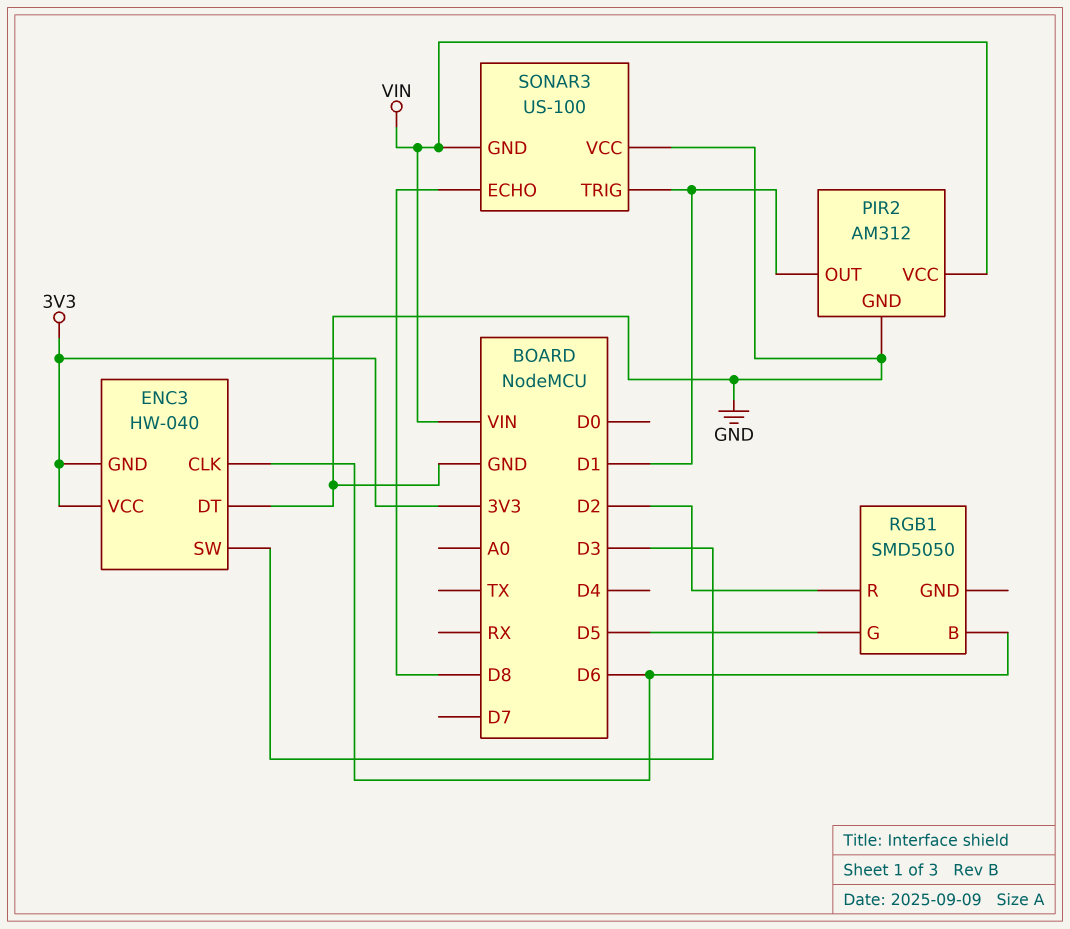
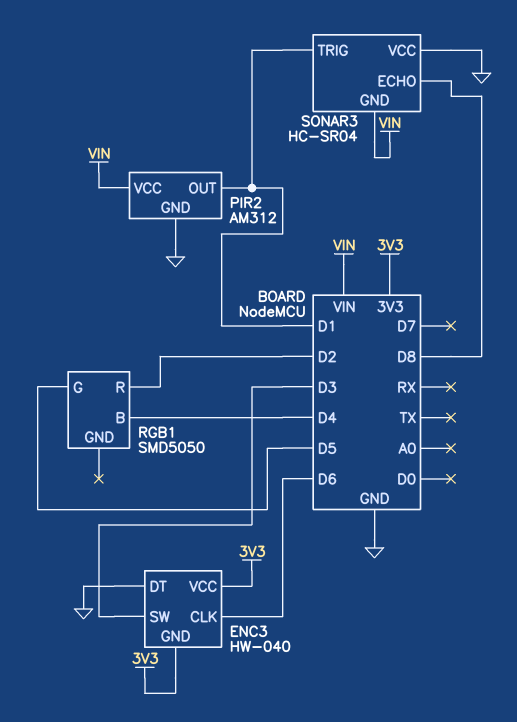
RGB1 pin B: D6 -> D4
SONAR3: US-100 -> HC-SR04

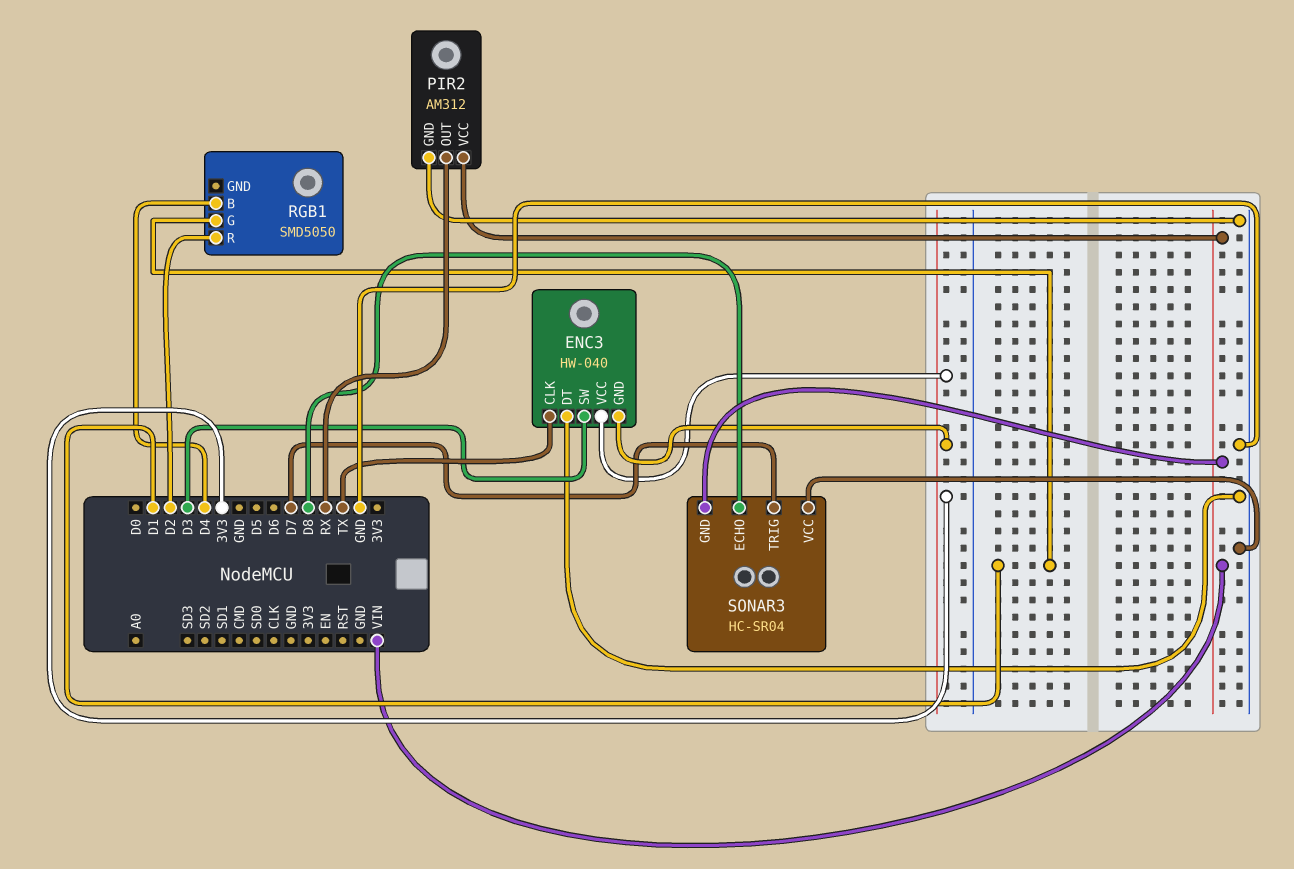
ENC3 pin CLK: D6 -> TX
PIR2 pin OUT: D1 -> RX
RGB1 pin G: D5 -> D1
SONAR3 pin TRIG: D1 -> D7

